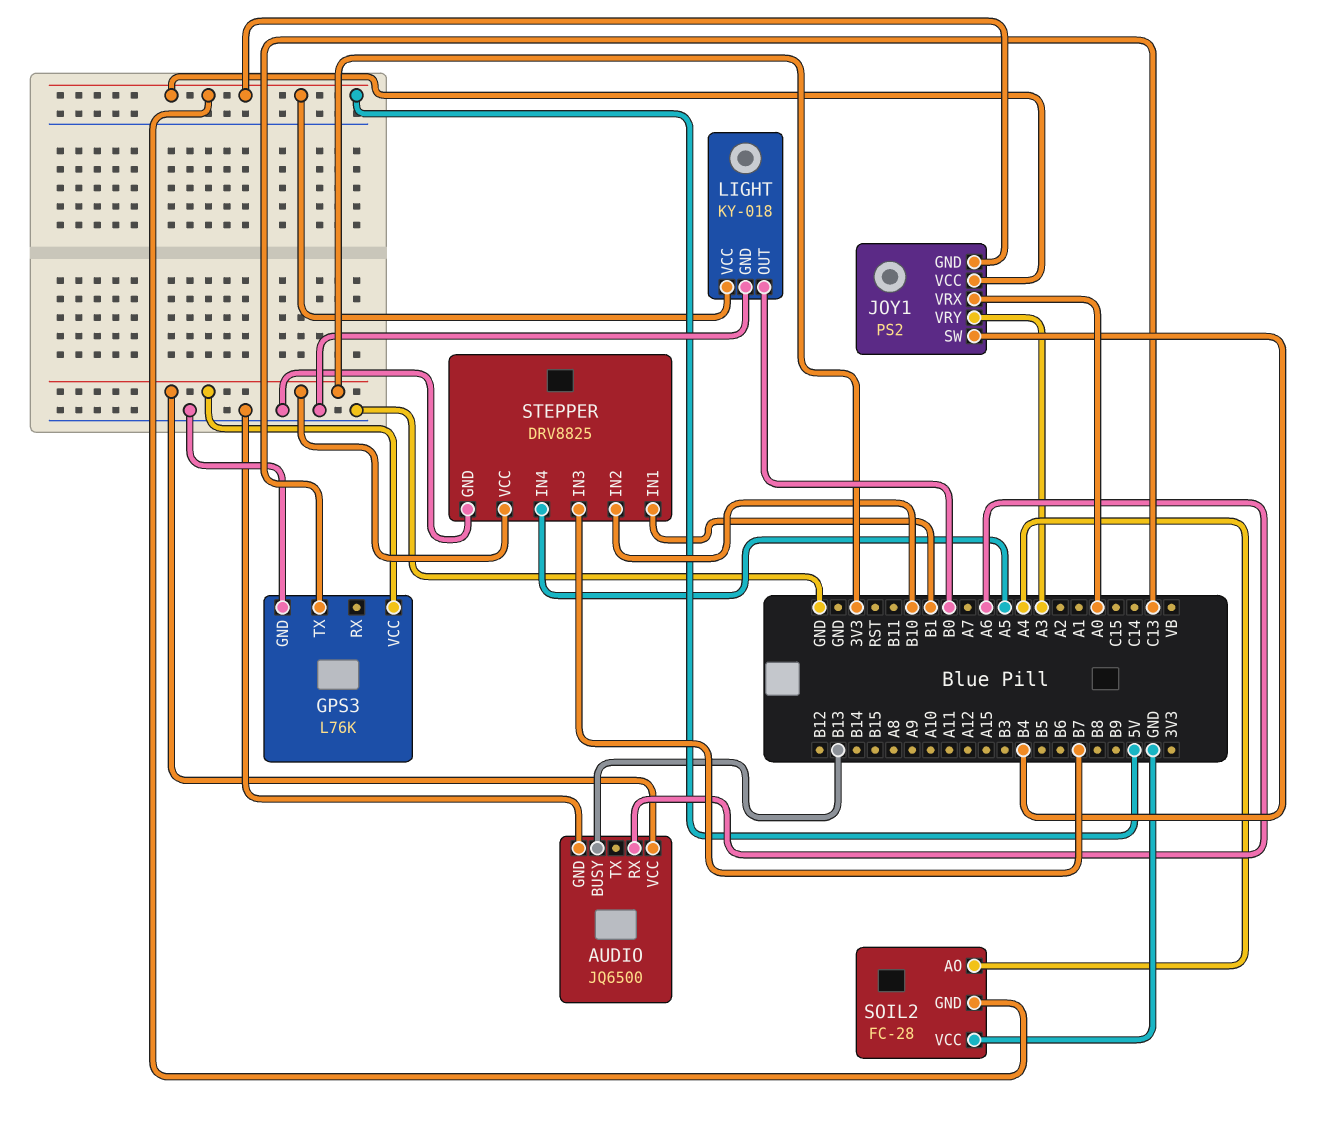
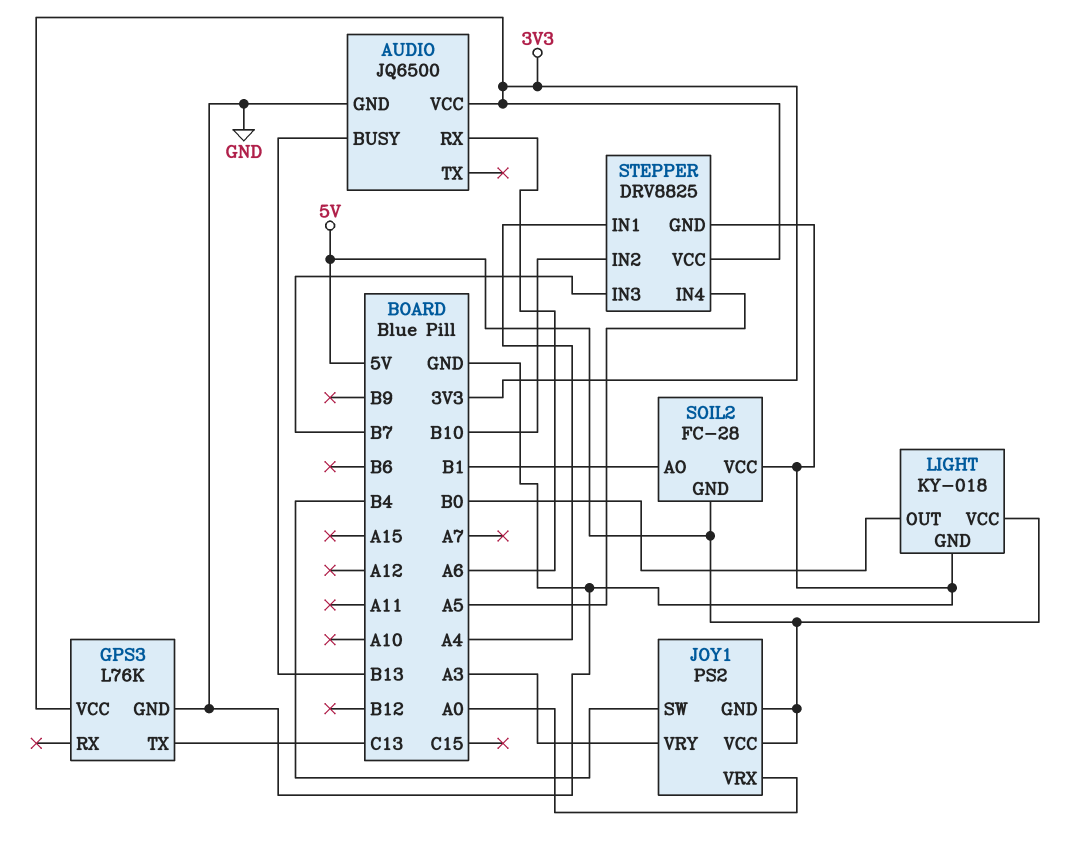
SOIL2 pin AO: A4 -> B1
STEPPER pin IN1: B1 -> A4

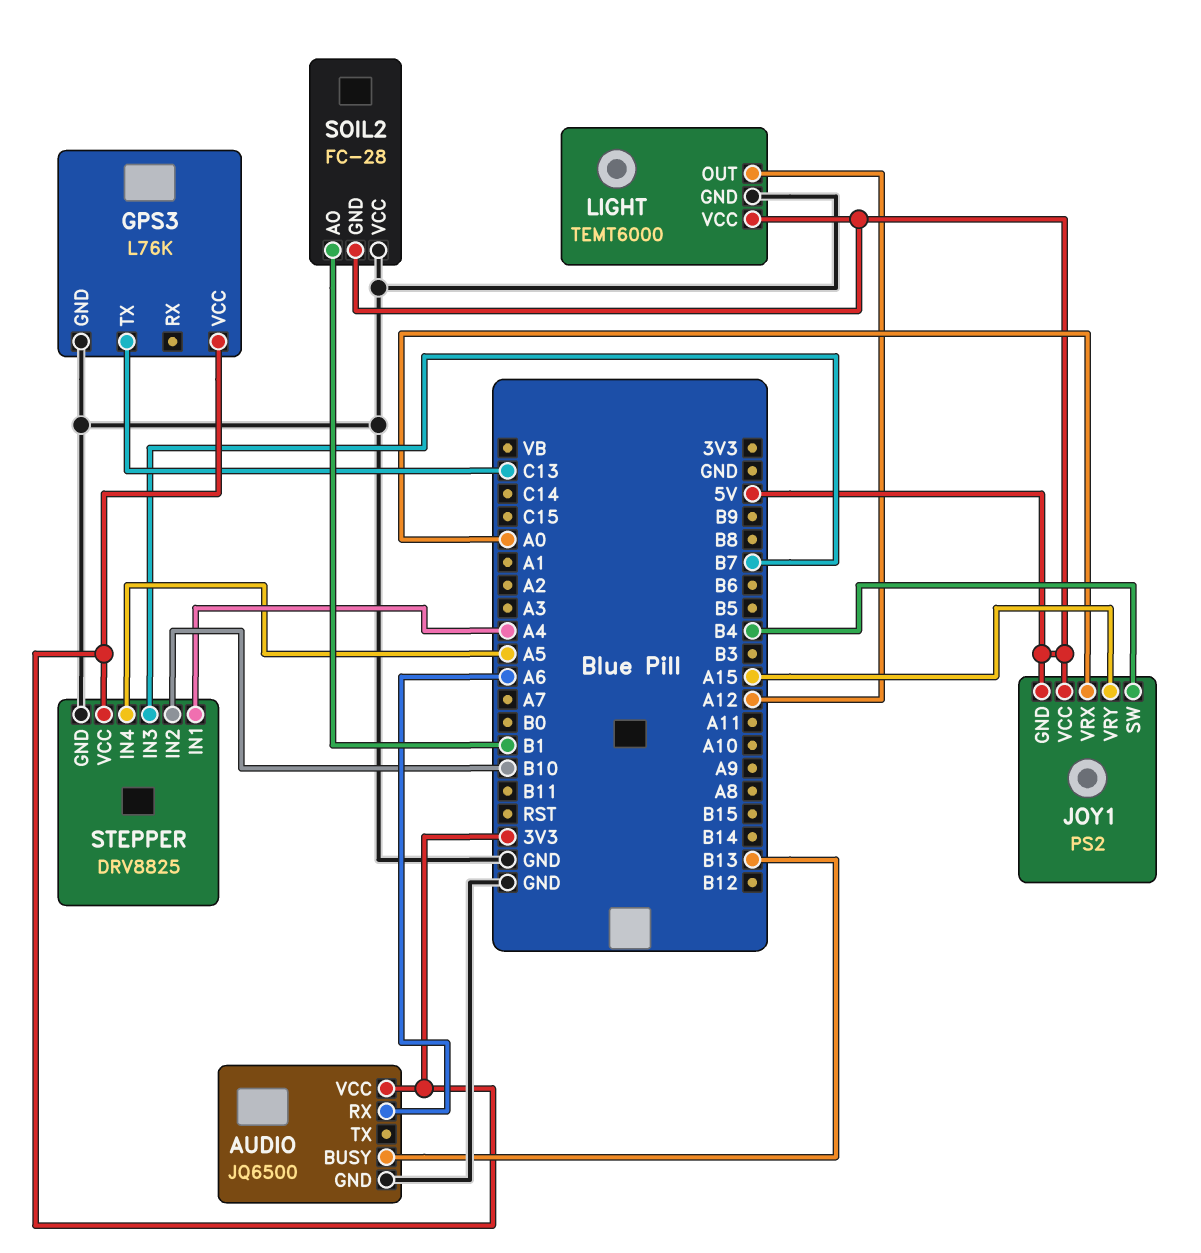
JOY1 pin VRY: A3 -> A15
LIGHT: KY-018 -> TEMT6000
LIGHT pin OUT: B0 -> A12

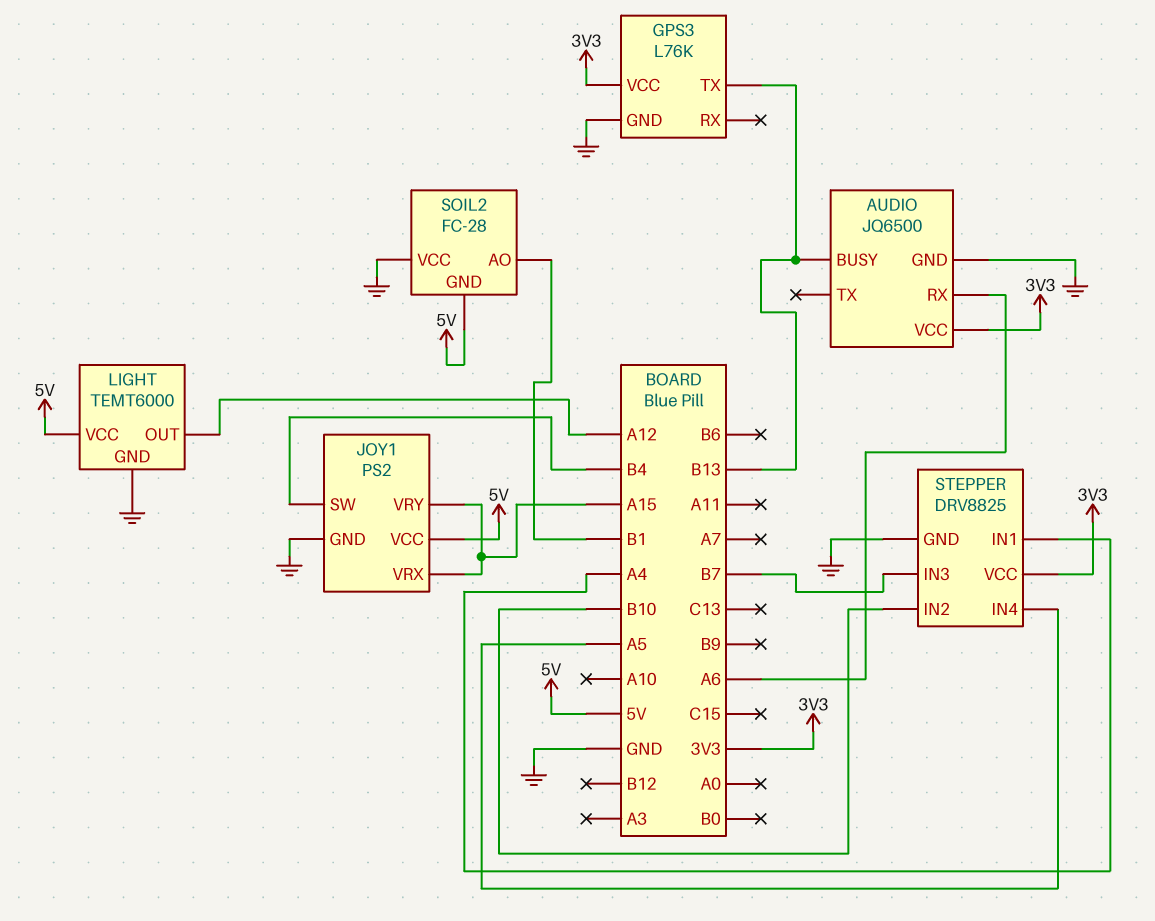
GPS3 pin TX: C13 -> B13
JOY1 pin GND: 5V -> GND
JOY1 pin VRX: A0 -> A15

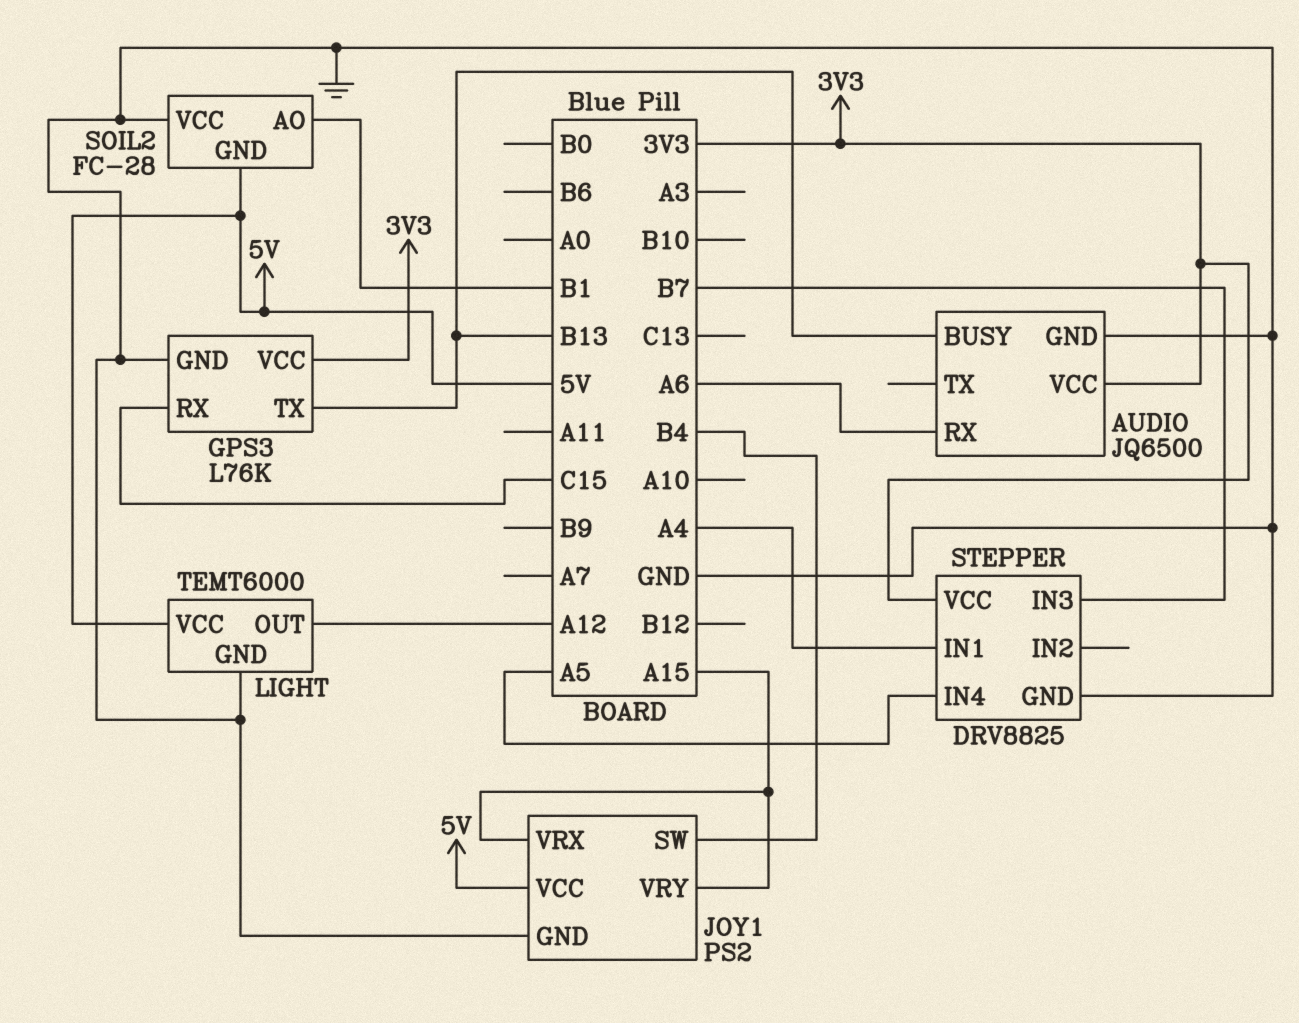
GPS3 pin RX: none -> C15
STEPPER pin IN2: B10 -> none

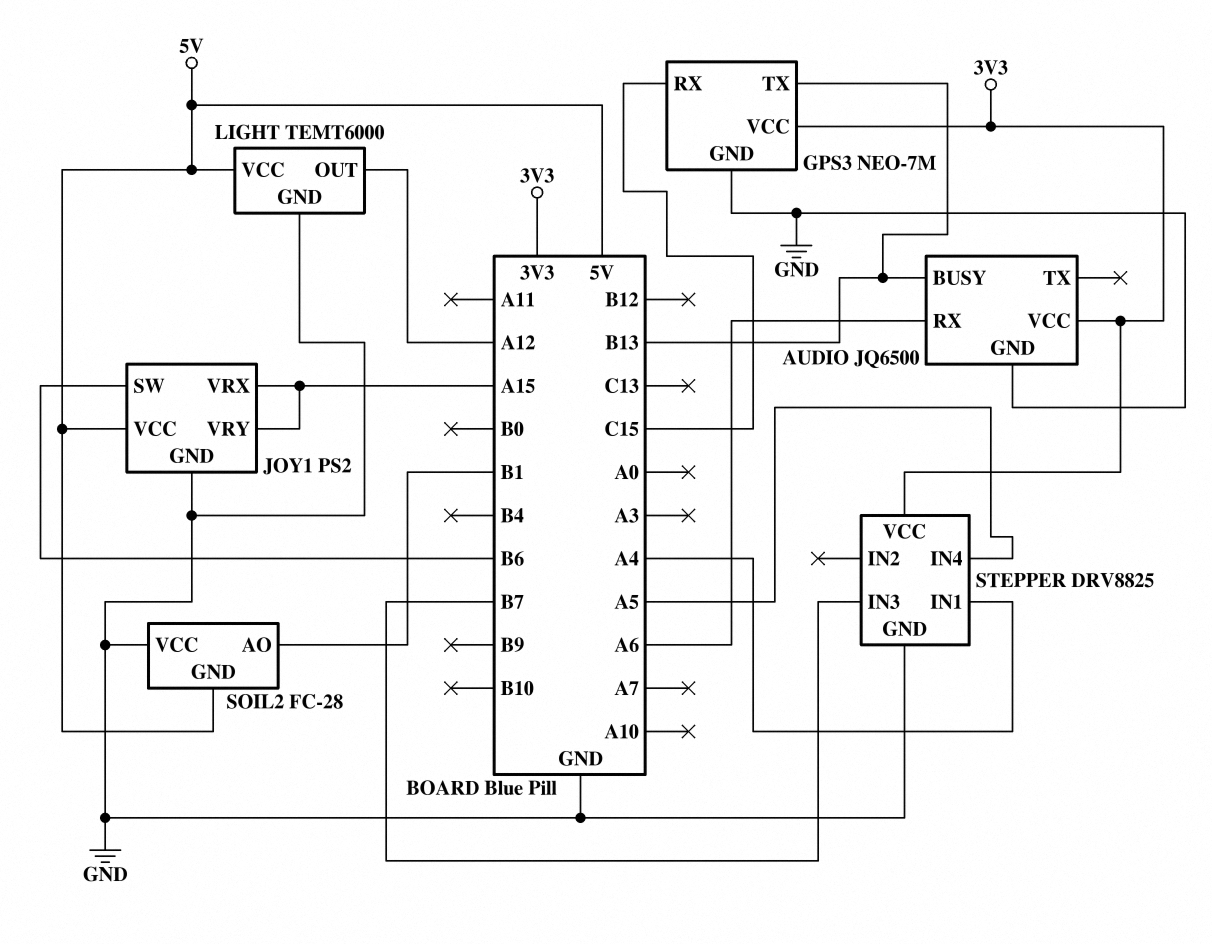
GPS3: L76K -> NEO-7M
JOY1 pin SW: B4 -> B6

